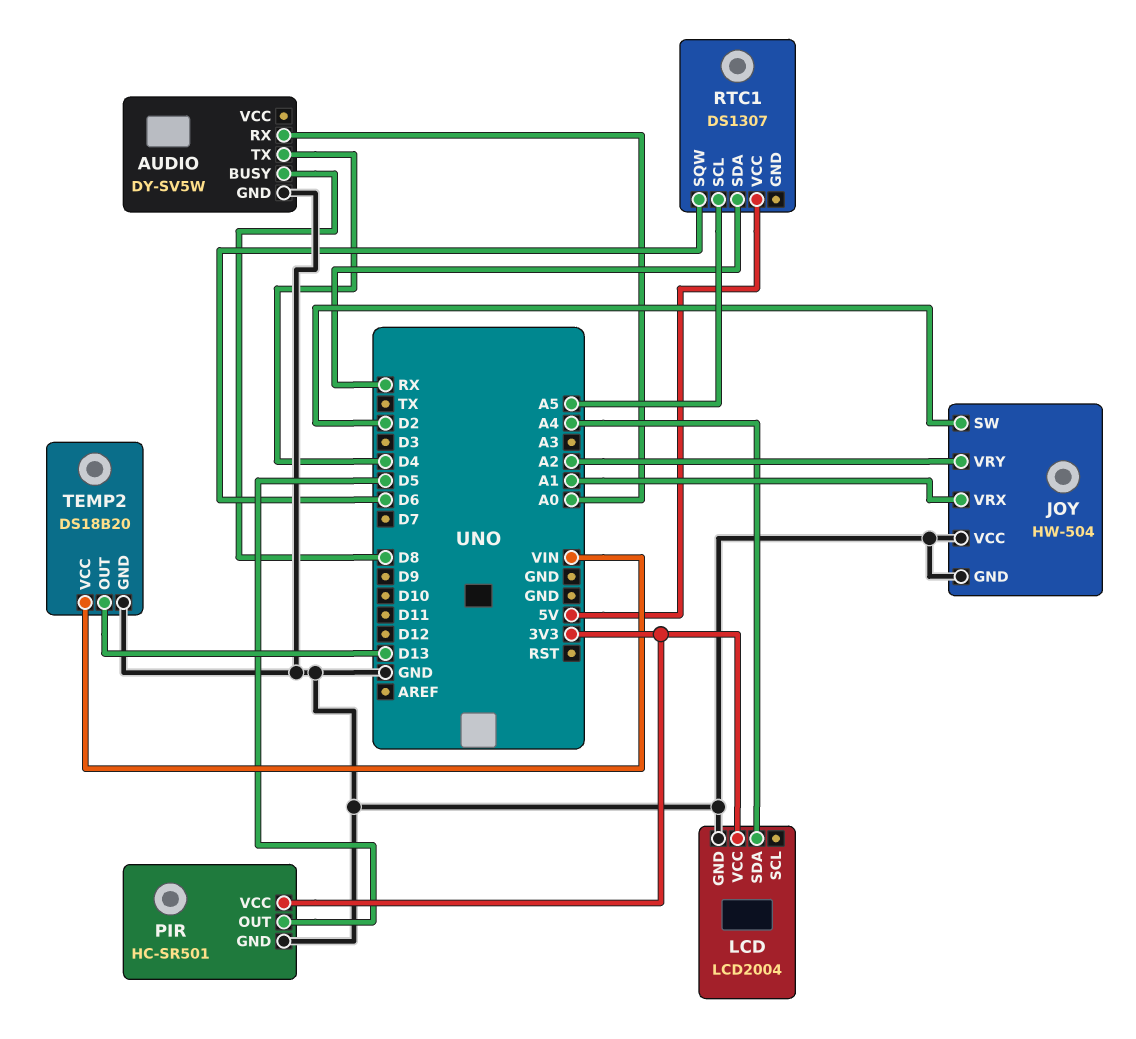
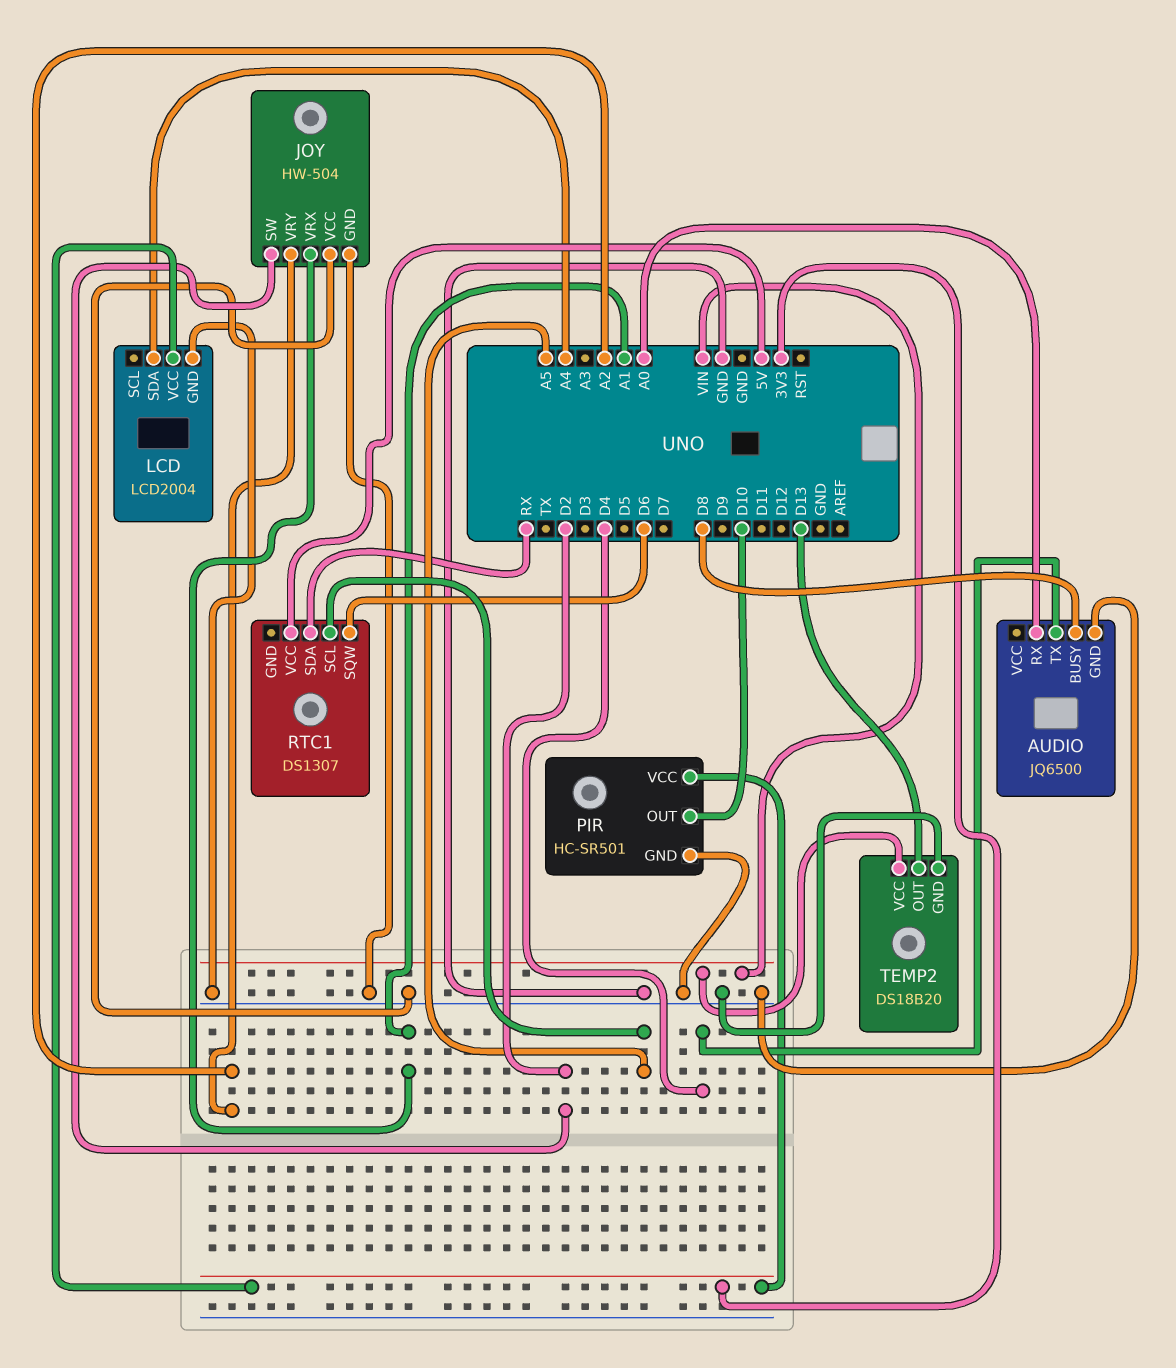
AUDIO: DY-SV5W -> JQ6500
PIR pin OUT: D5 -> D10

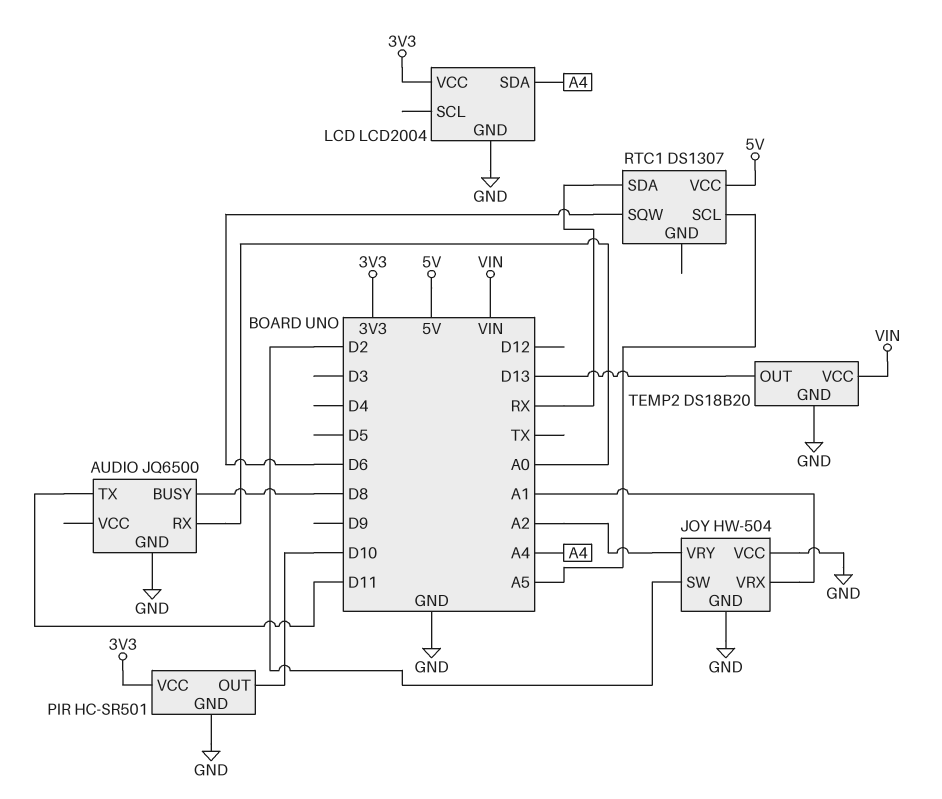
AUDIO pin TX: D4 -> D11

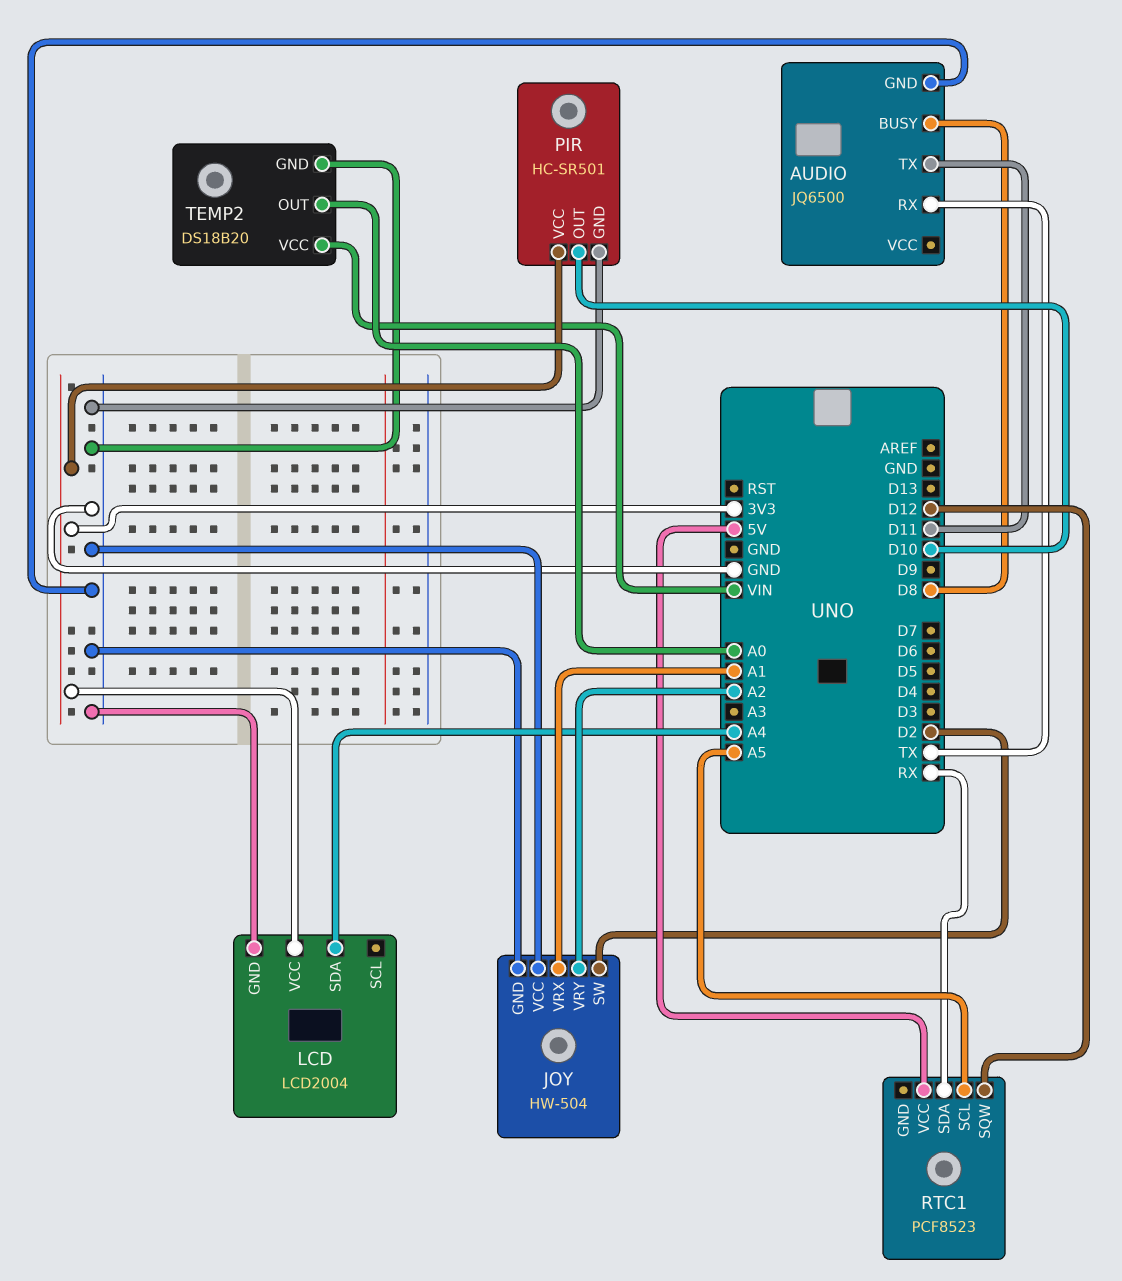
AUDIO pin RX: A0 -> TX
RTC1: DS1307 -> PCF8523
RTC1 pin SQW: D6 -> D12
TEMP2 pin OUT: D13 -> A0

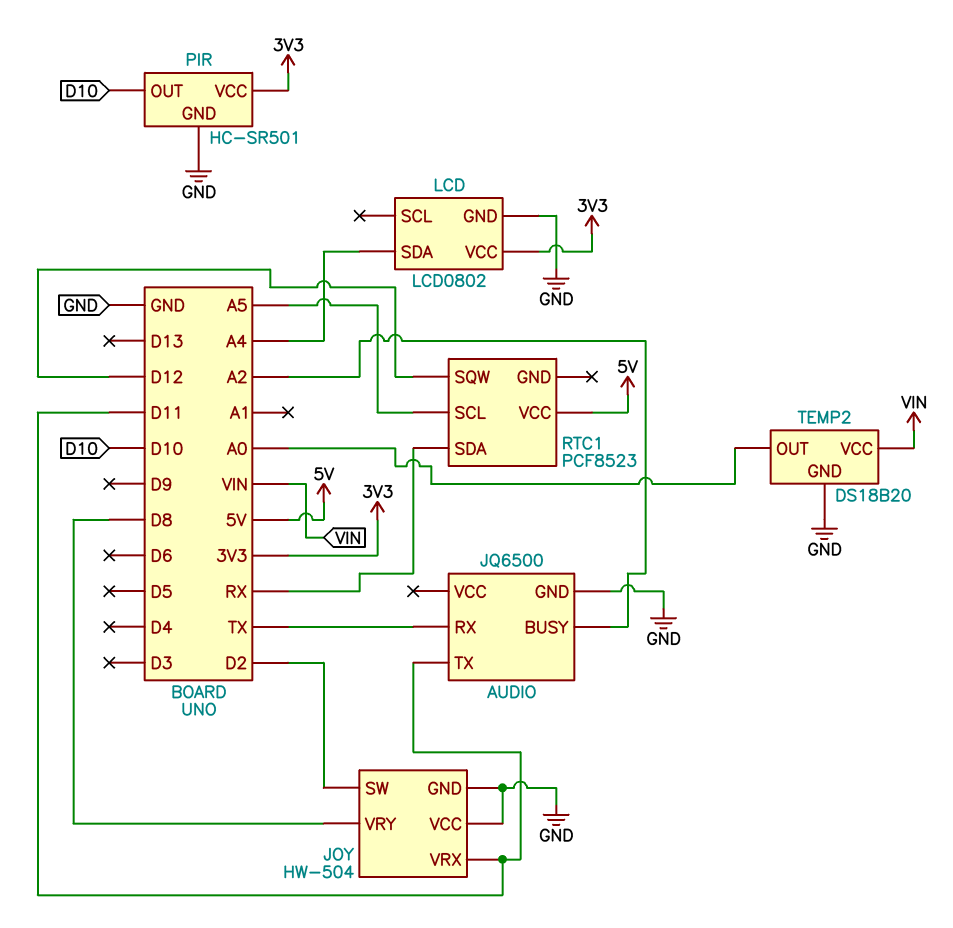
AUDIO pin BUSY: D8 -> A2
JOY pin VRX: A1 -> D11
JOY pin VRY: A2 -> D8
LCD: LCD2004 -> LCD0802

